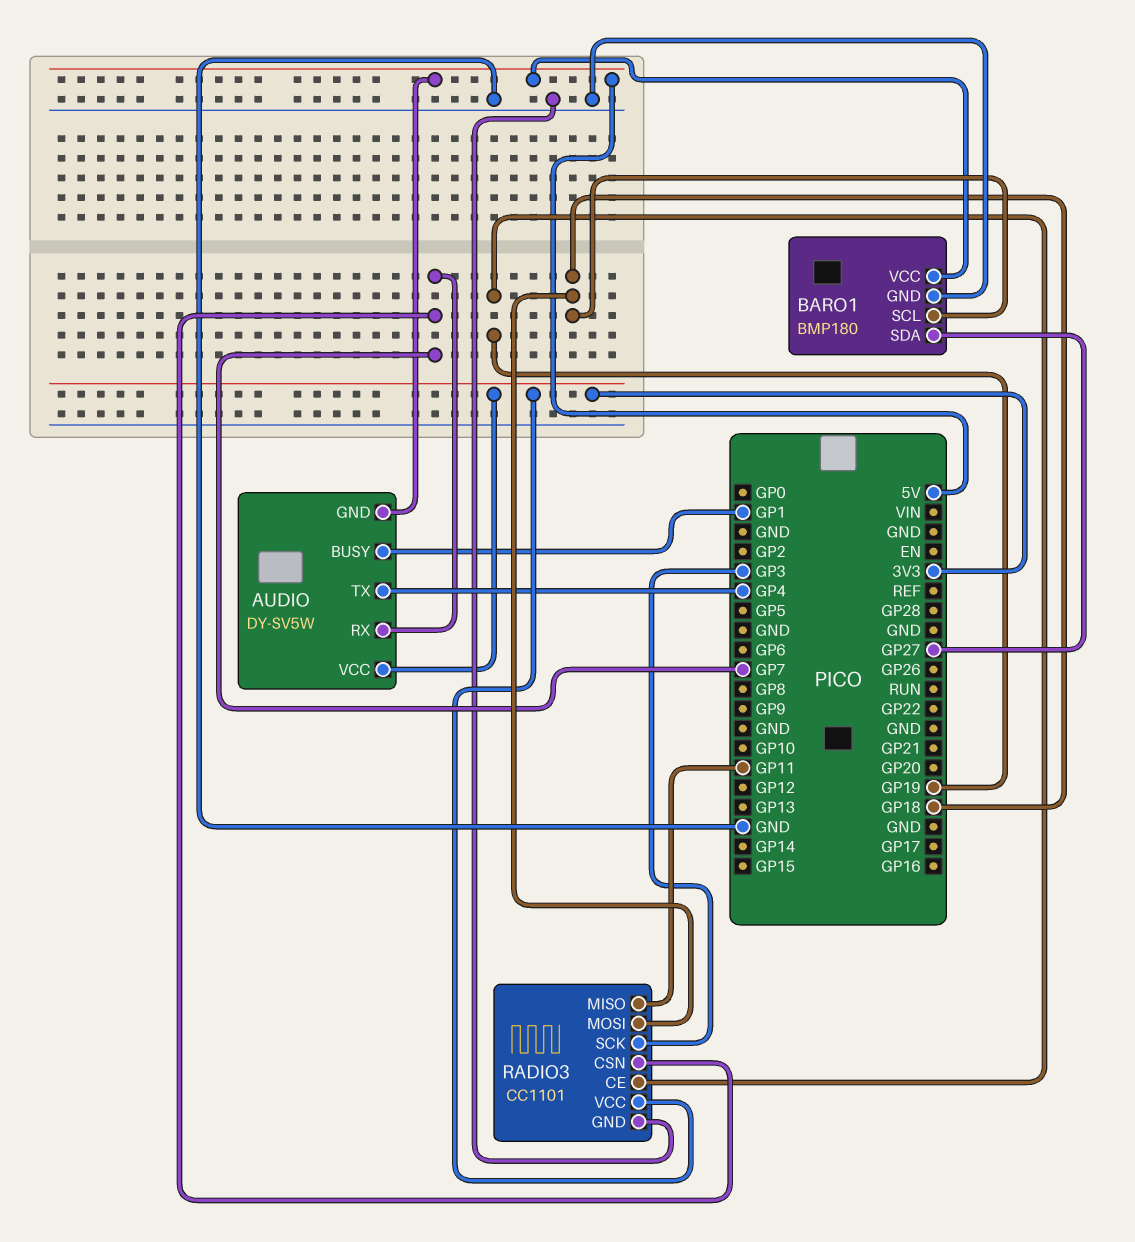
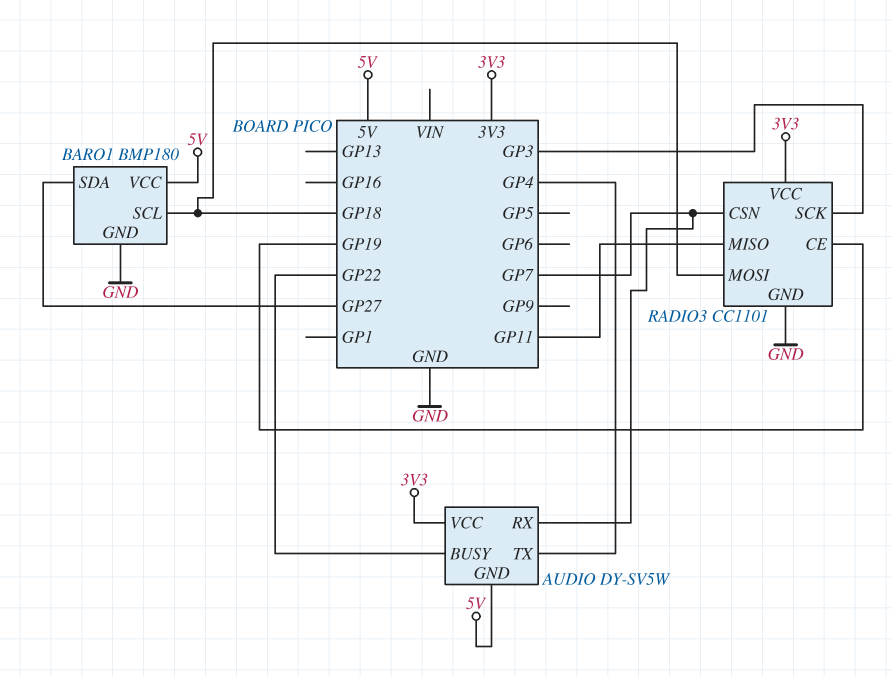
AUDIO pin BUSY: GP1 -> GP22

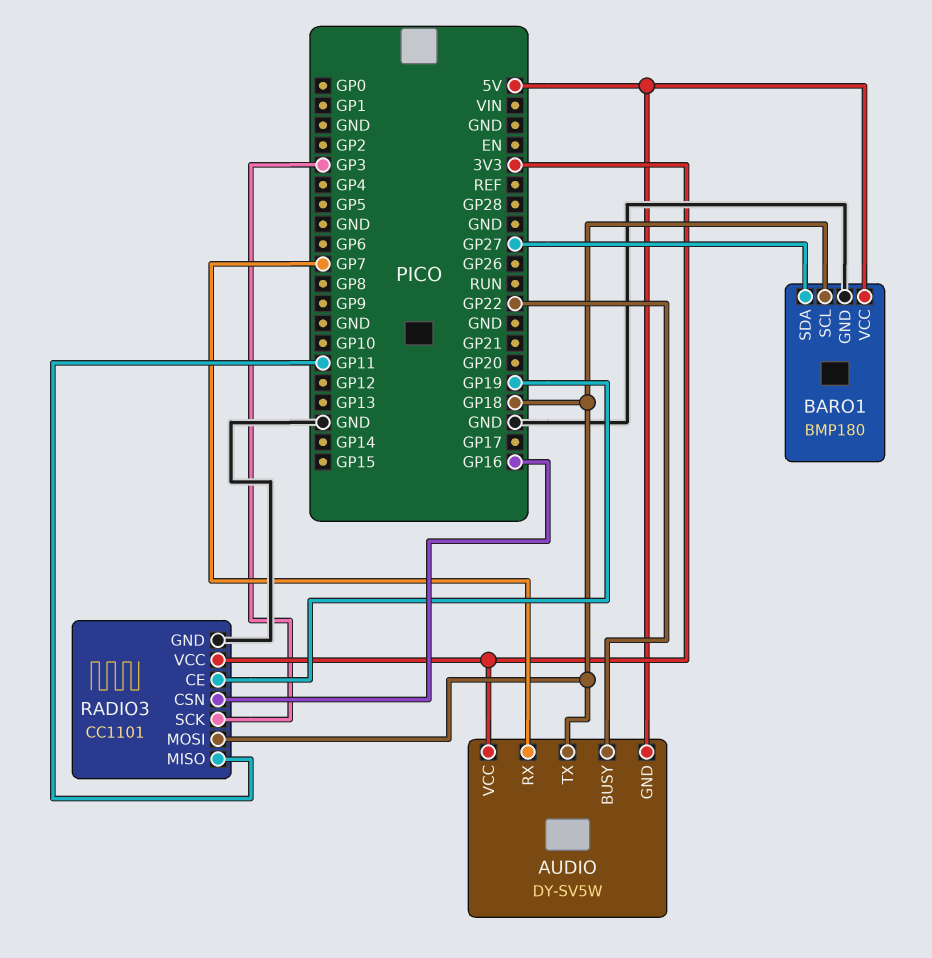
AUDIO pin TX: GP4 -> GP18
RADIO3 pin CSN: GP7 -> GP16

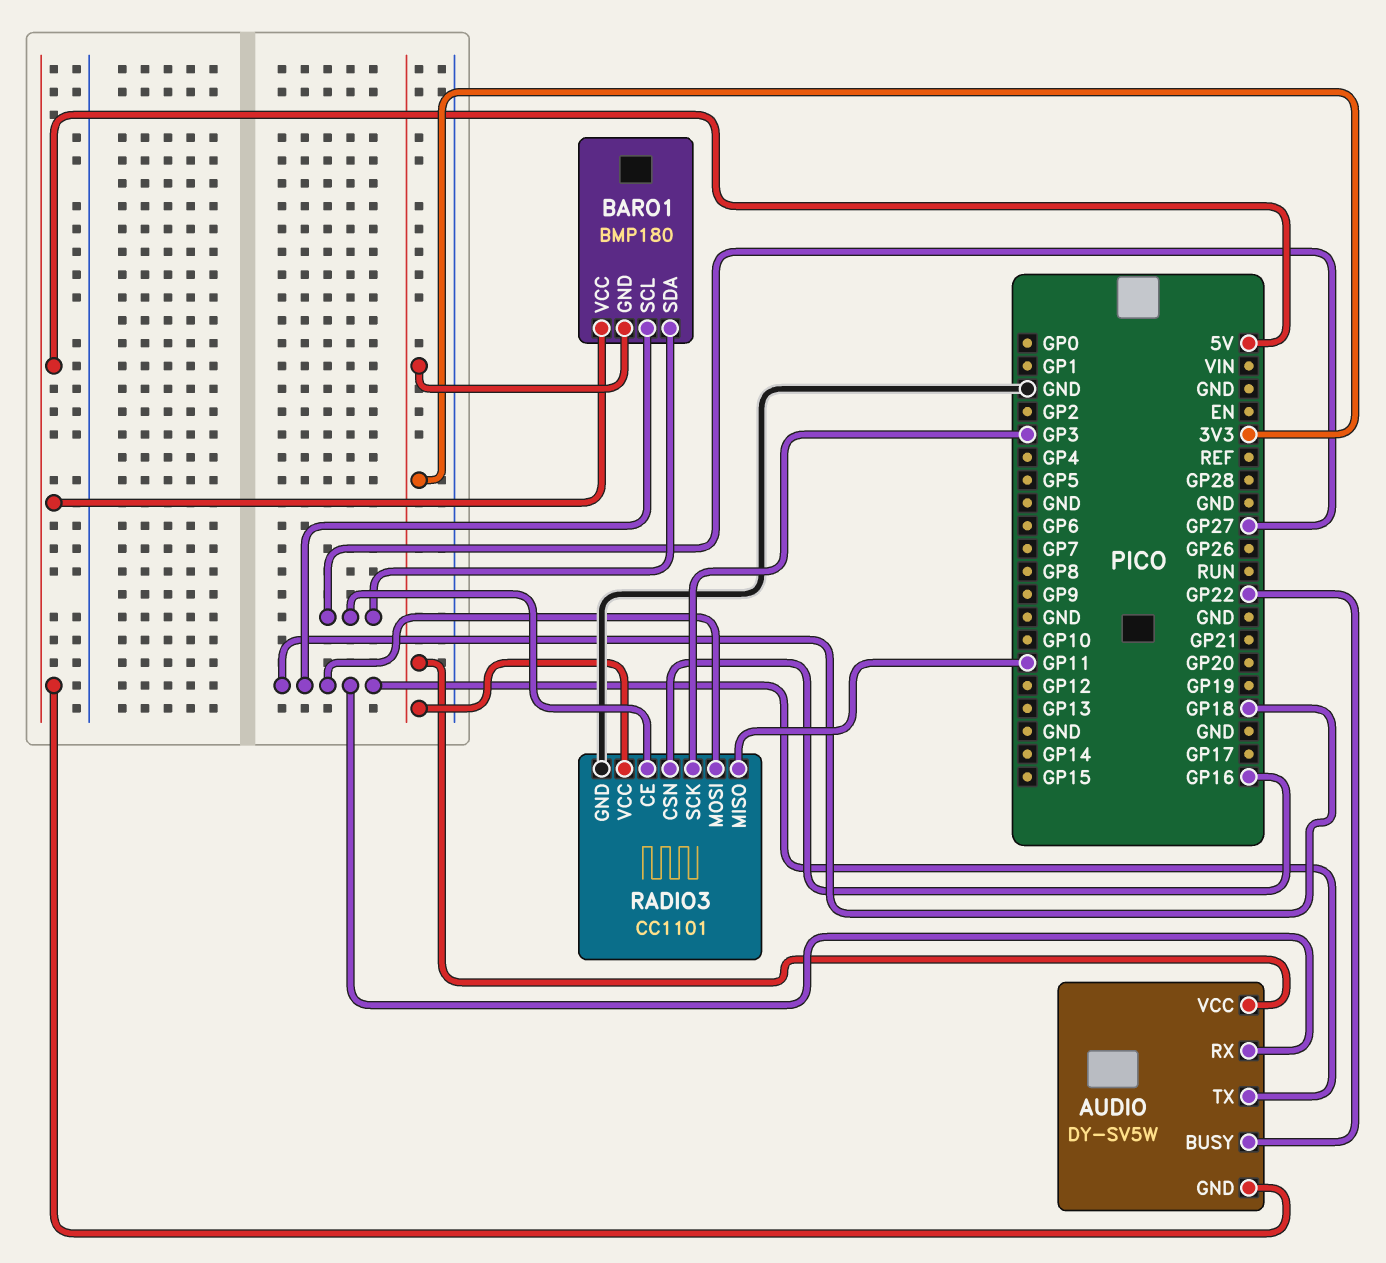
AUDIO pin RX: GP7 -> GP18
BARO1 pin GND: GND -> 3V3
RADIO3 pin CE: GP19 -> GP27

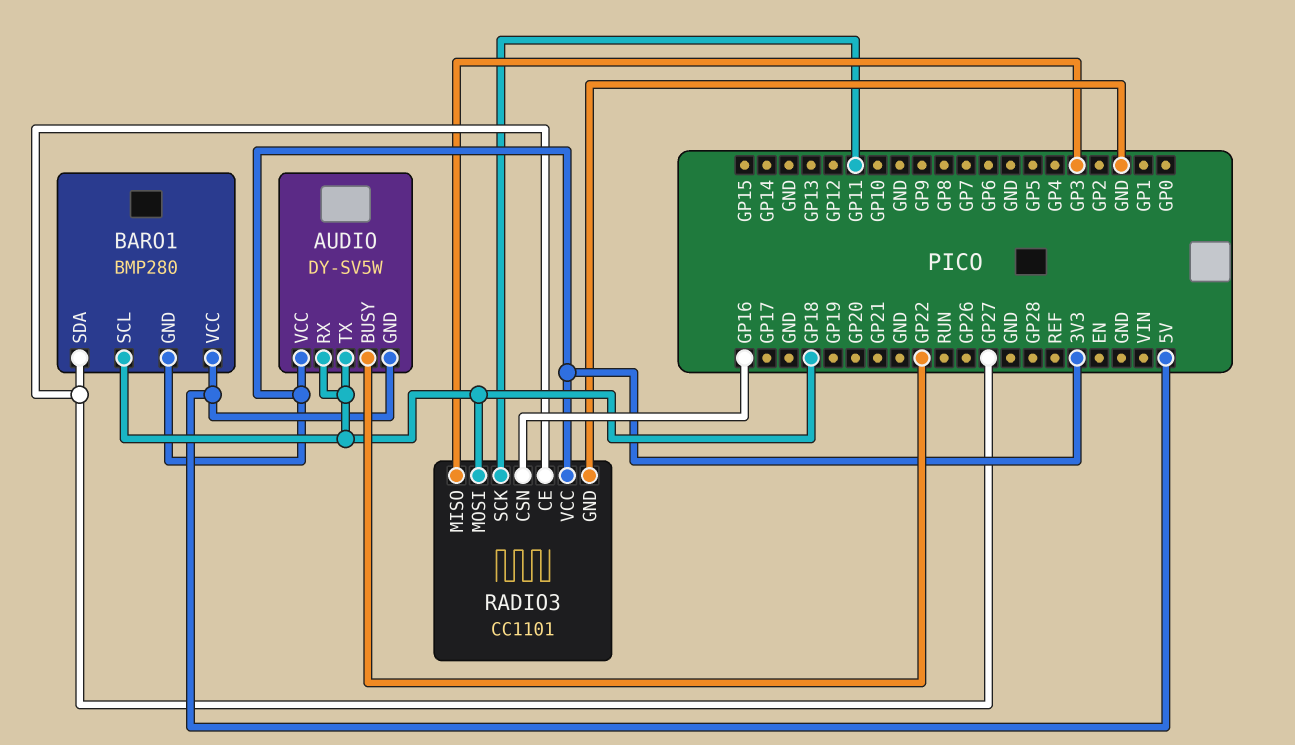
BARO1: BMP180 -> BMP280
RADIO3 pin MISO: GP11 -> GP3
RADIO3 pin SCK: GP3 -> GP11

